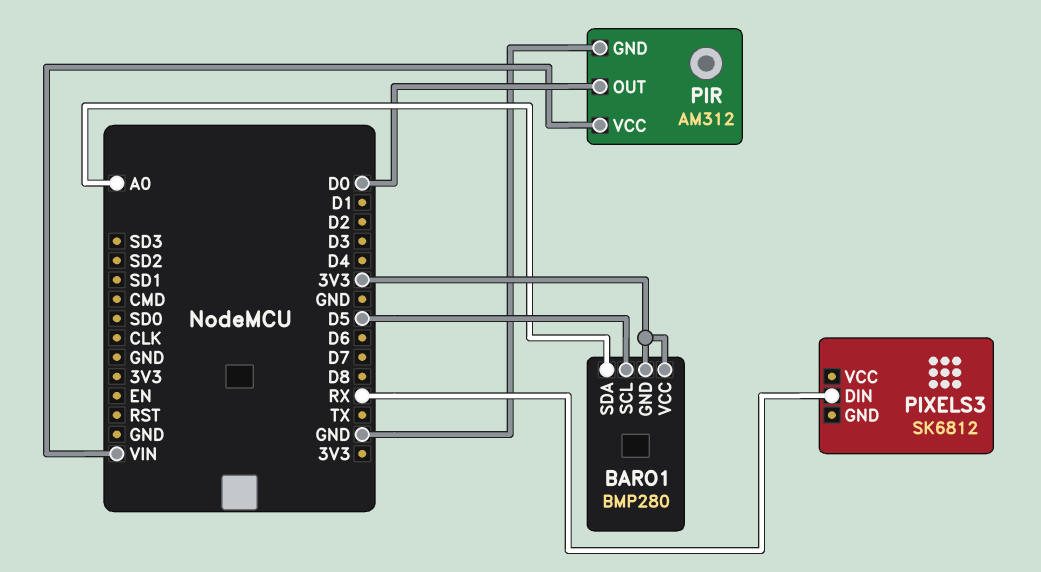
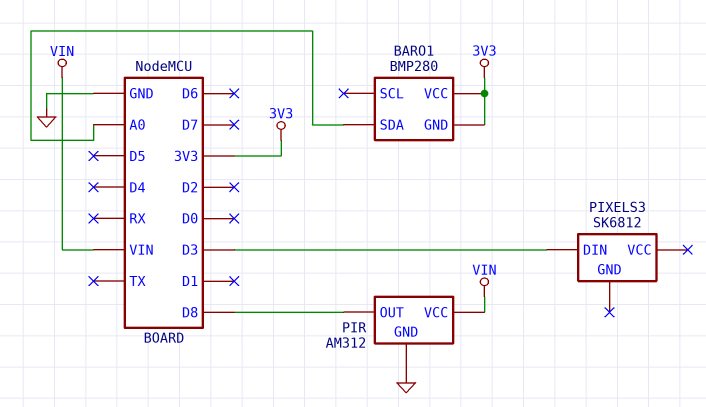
BARO1 pin SCL: D5 -> none
PIR pin OUT: D0 -> D8
PIXELS3 pin DIN: RX -> D3

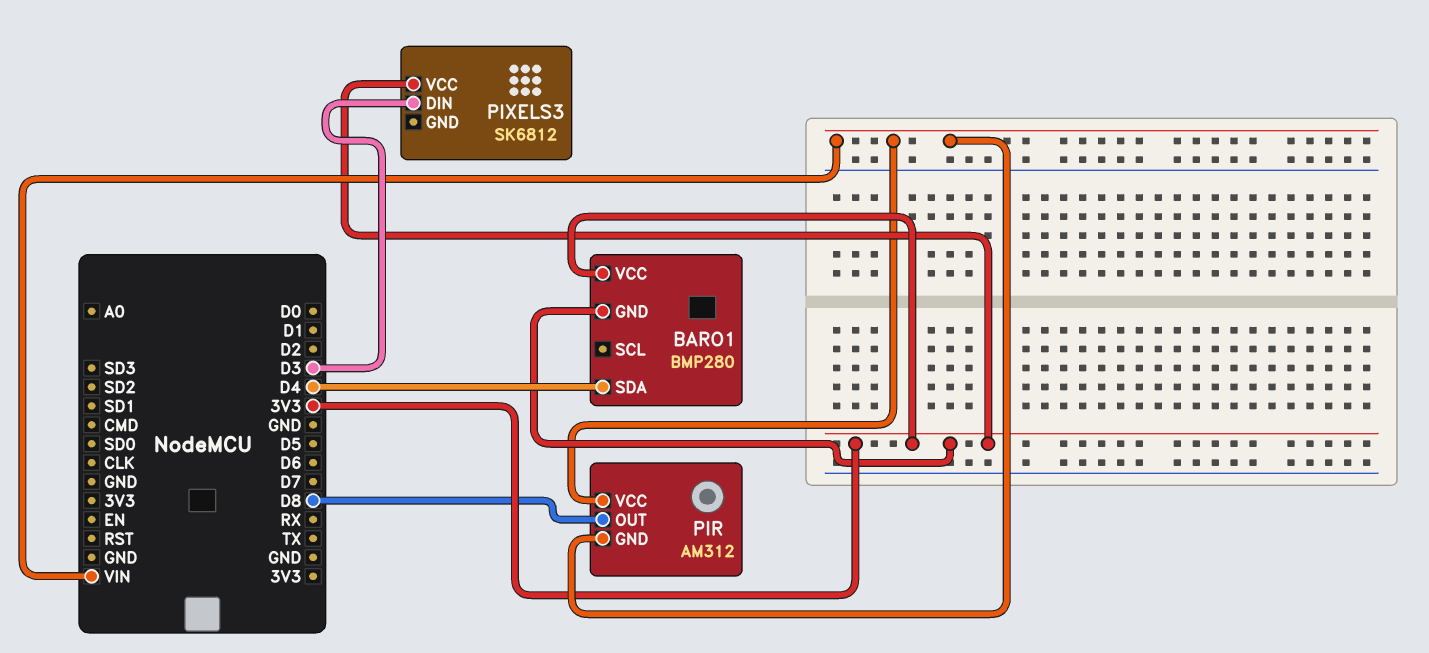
BARO1 pin SDA: A0 -> D4
PIR pin GND: GND -> VIN
PIXELS3 pin VCC: none -> 3V3

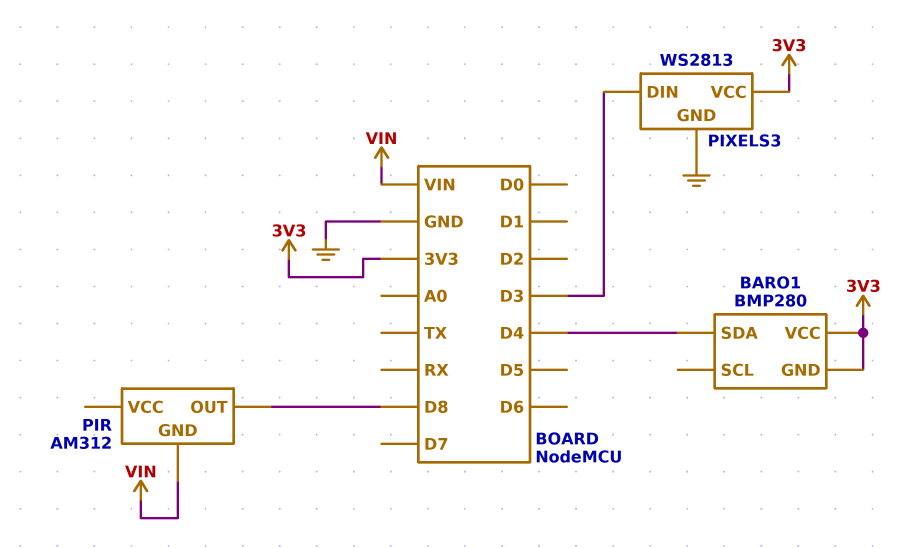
PIR pin VCC: VIN -> none
PIXELS3: SK6812 -> WS2813
PIXELS3 pin GND: none -> GND

